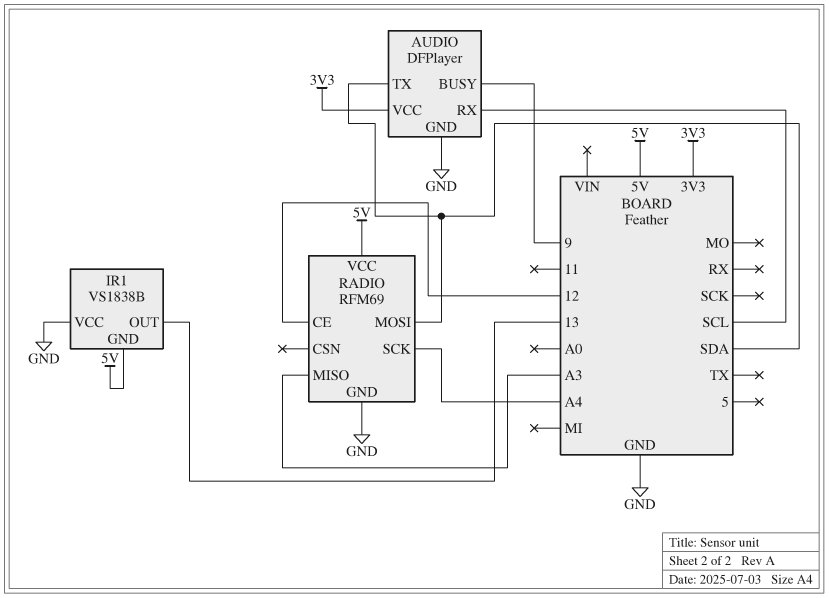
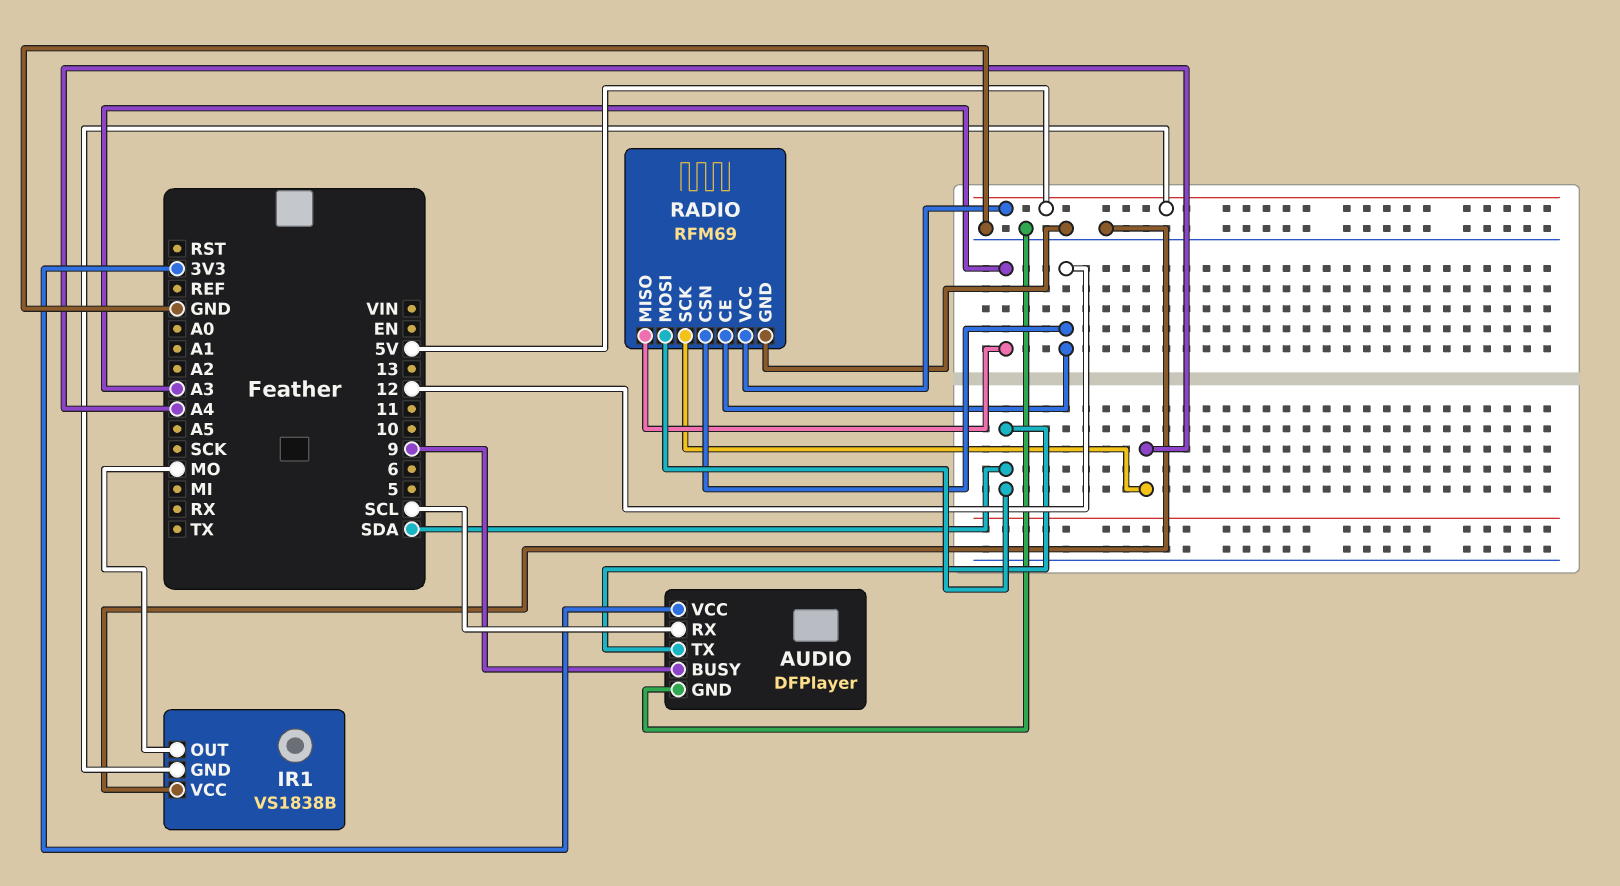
IR1 pin OUT: 13 -> MO
RADIO pin CSN: none -> 12

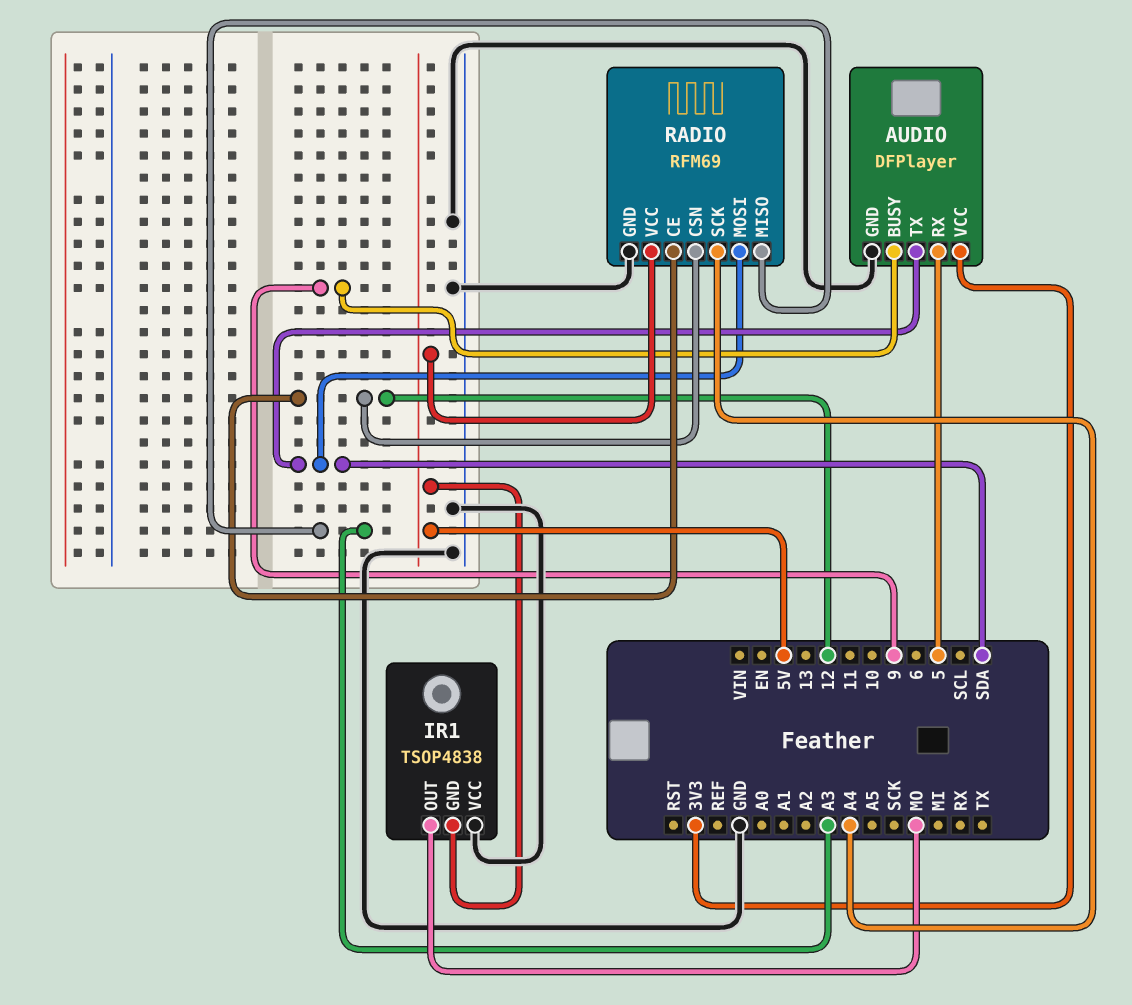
AUDIO pin RX: SCL -> 5
IR1: VS1838B -> TSOP4838

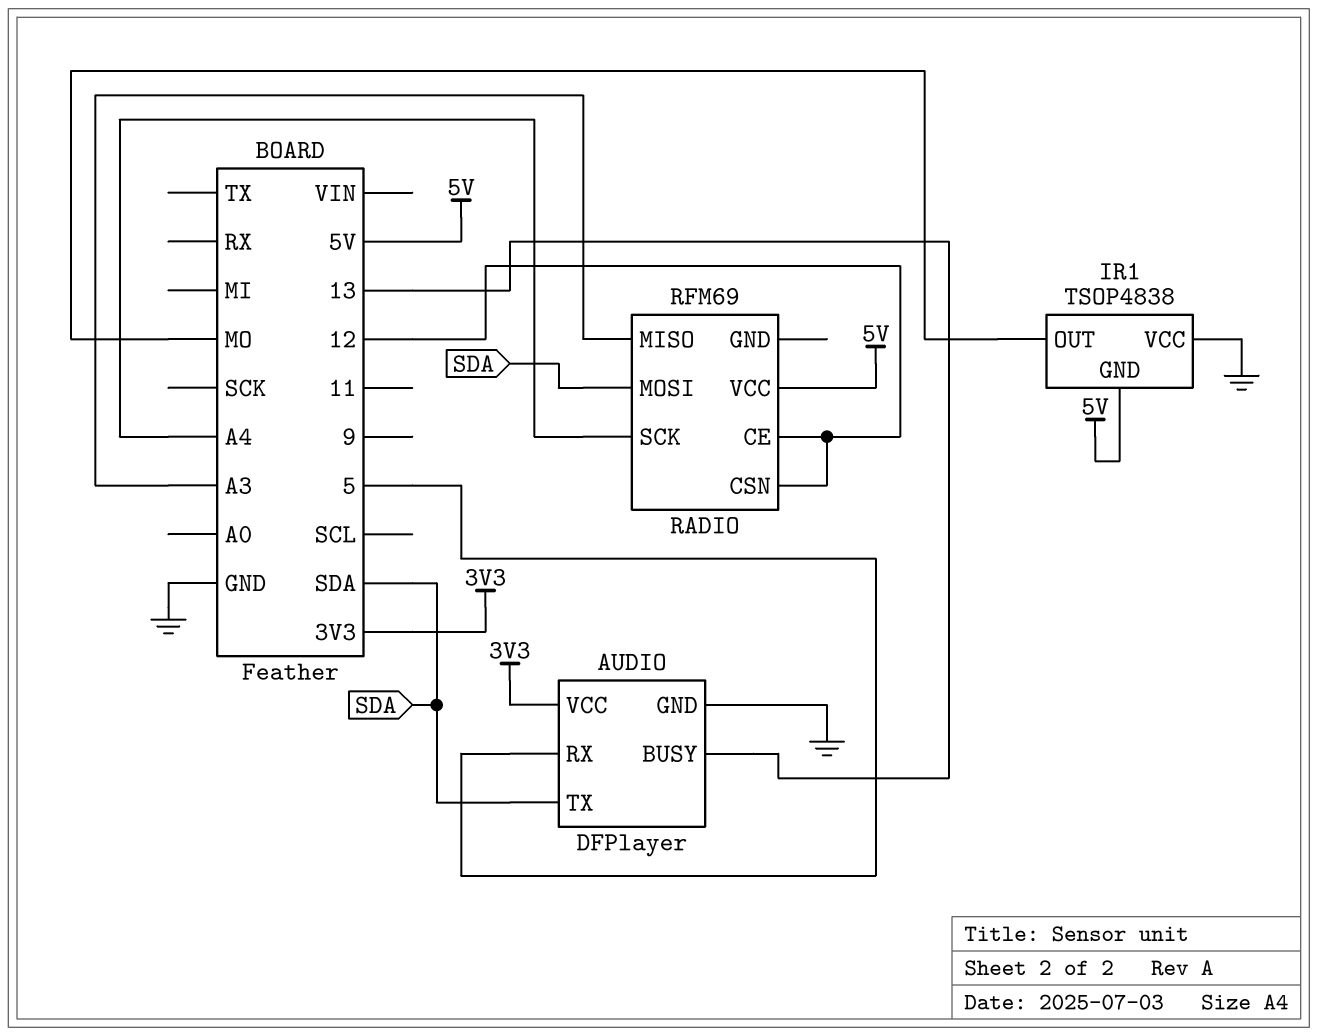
AUDIO pin BUSY: 9 -> 13
RADIO pin GND: GND -> none

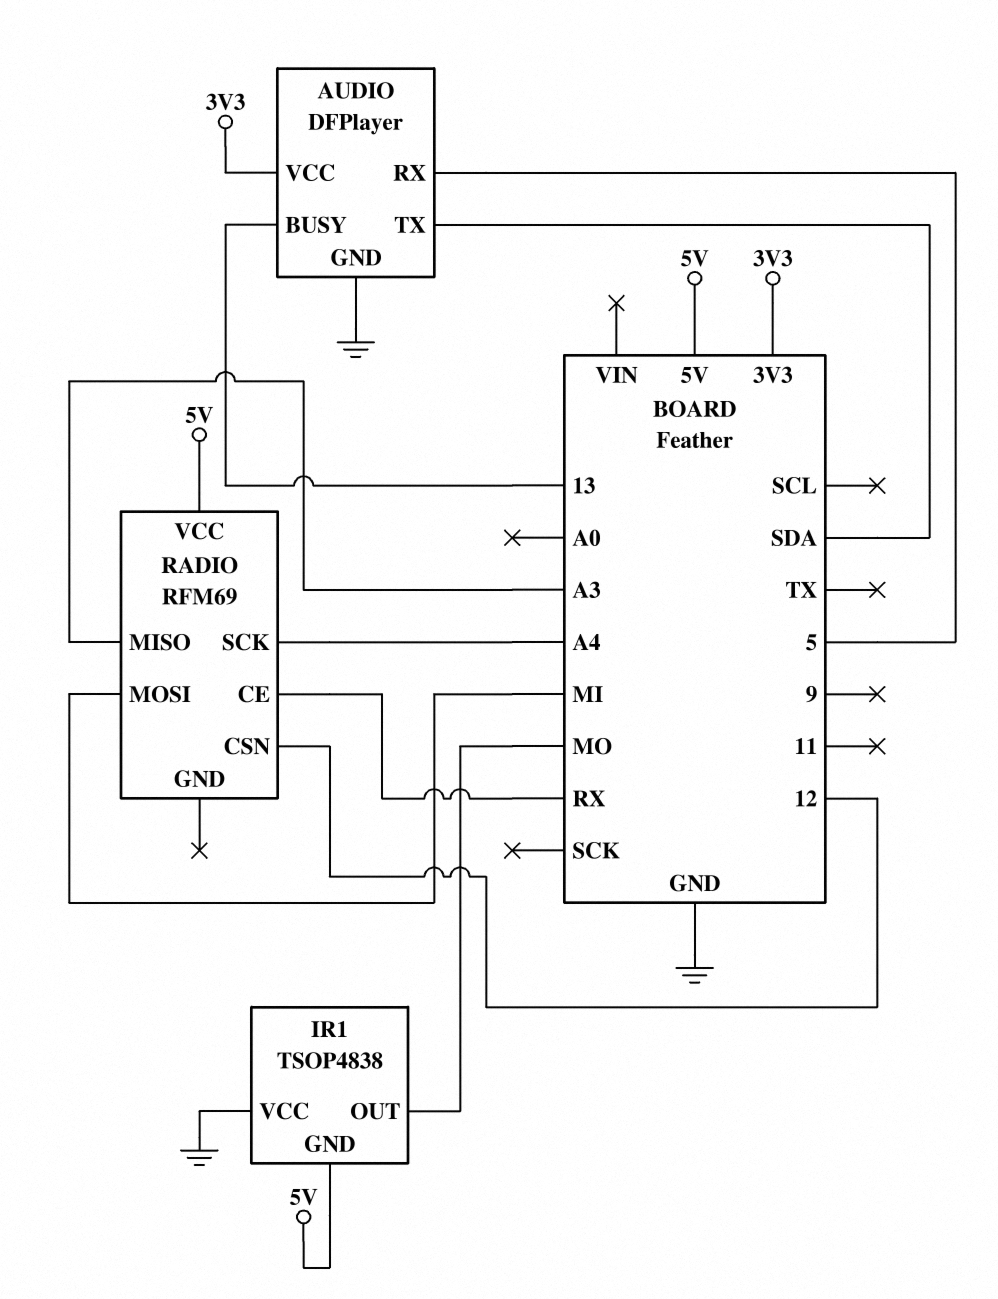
RADIO pin CE: 12 -> RX
RADIO pin MOSI: SDA -> MI

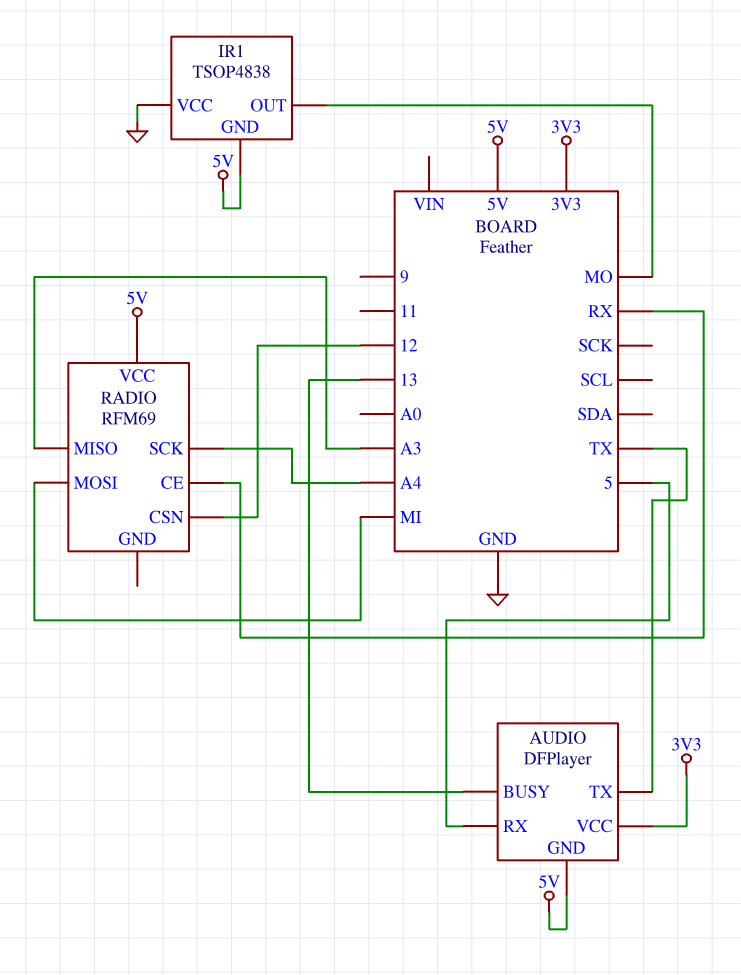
AUDIO pin GND: GND -> 5V
AUDIO pin TX: SDA -> TX

